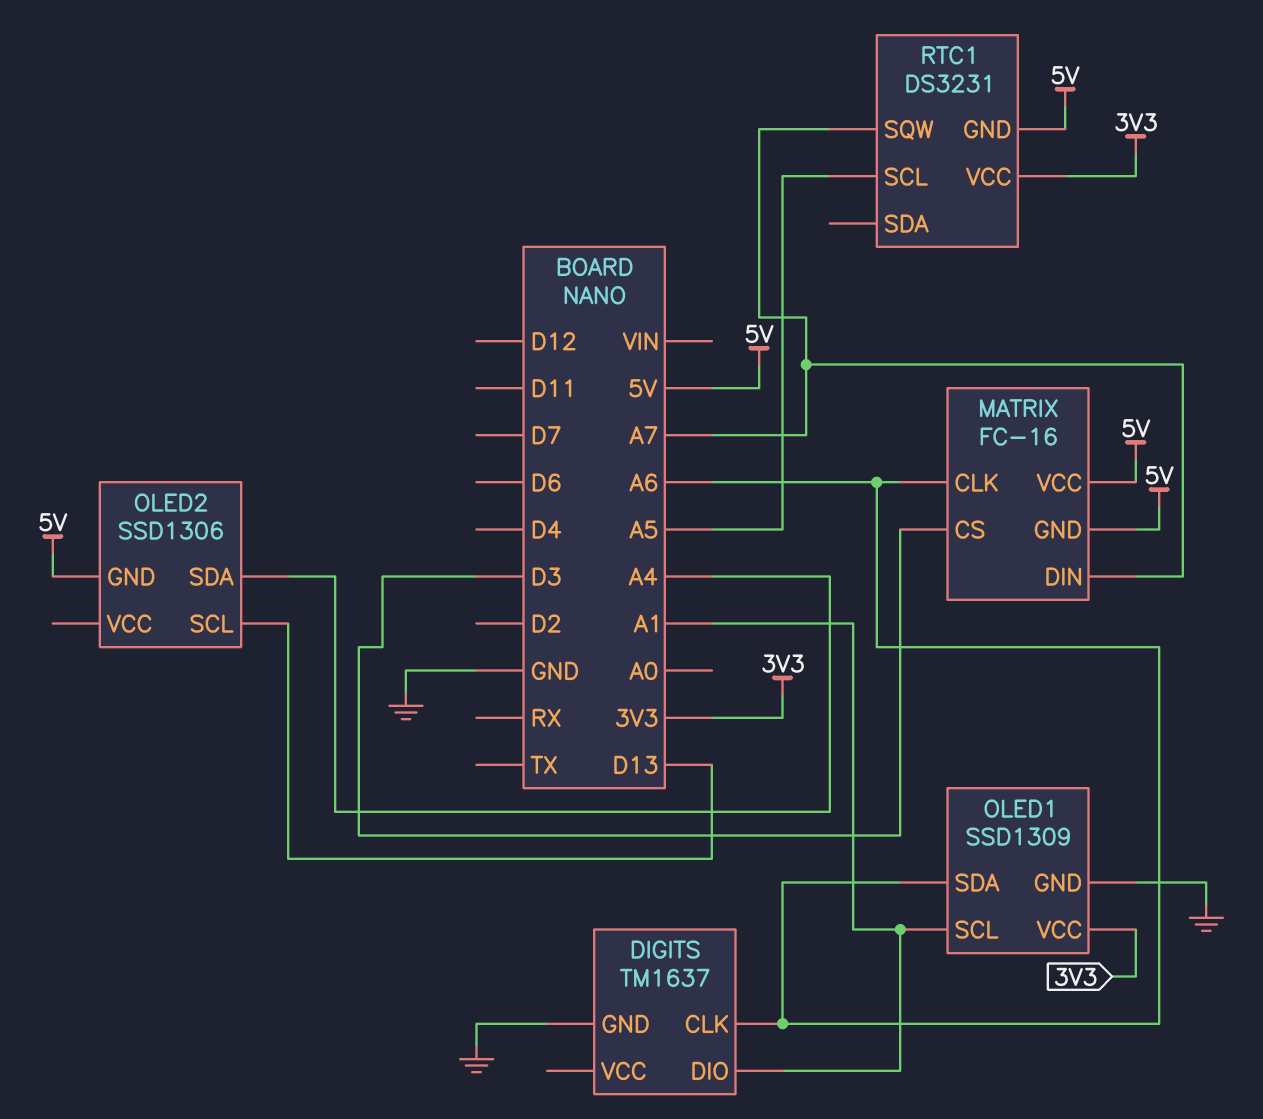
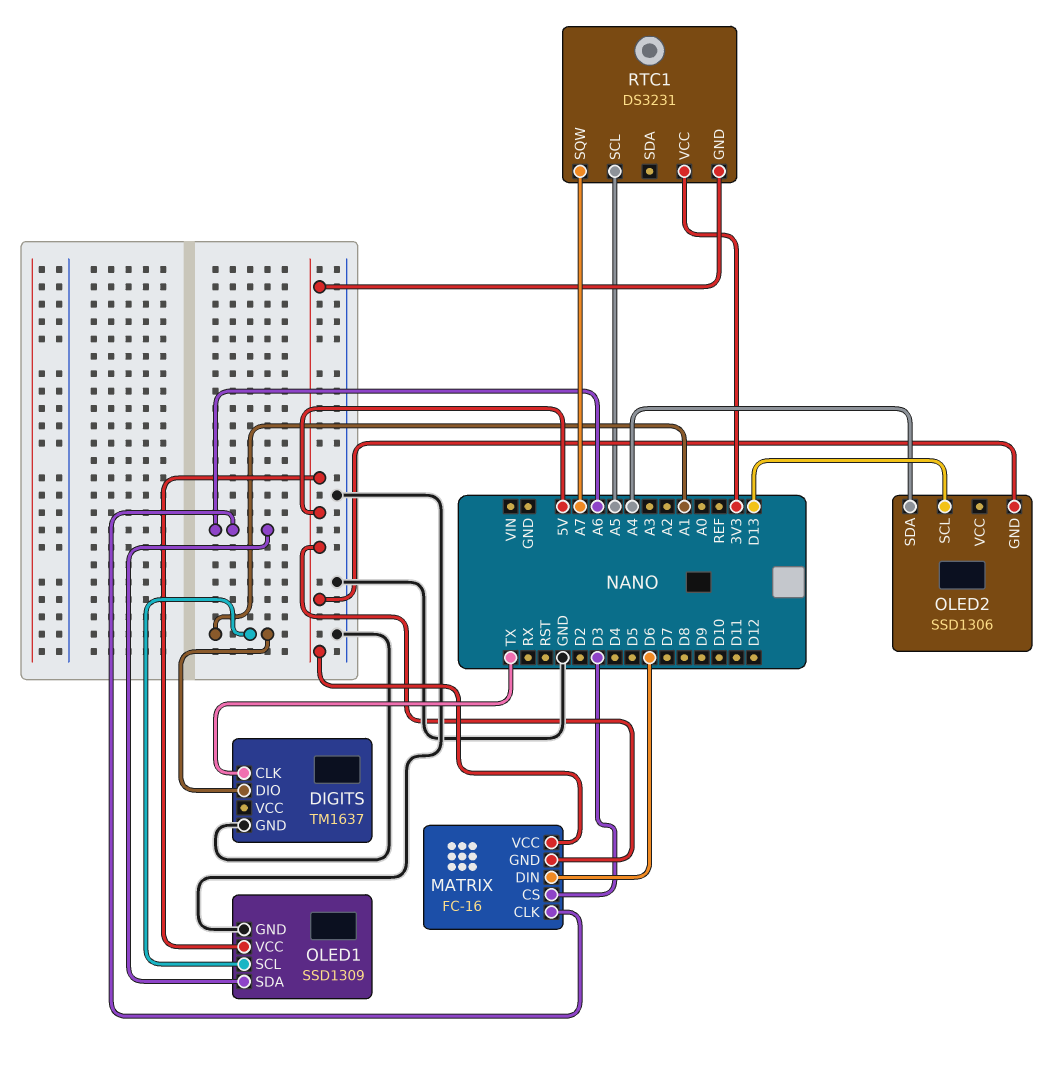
DIGITS pin CLK: A6 -> TX
MATRIX pin DIN: A7 -> D6
OLED1 pin VCC: 3V3 -> 5V

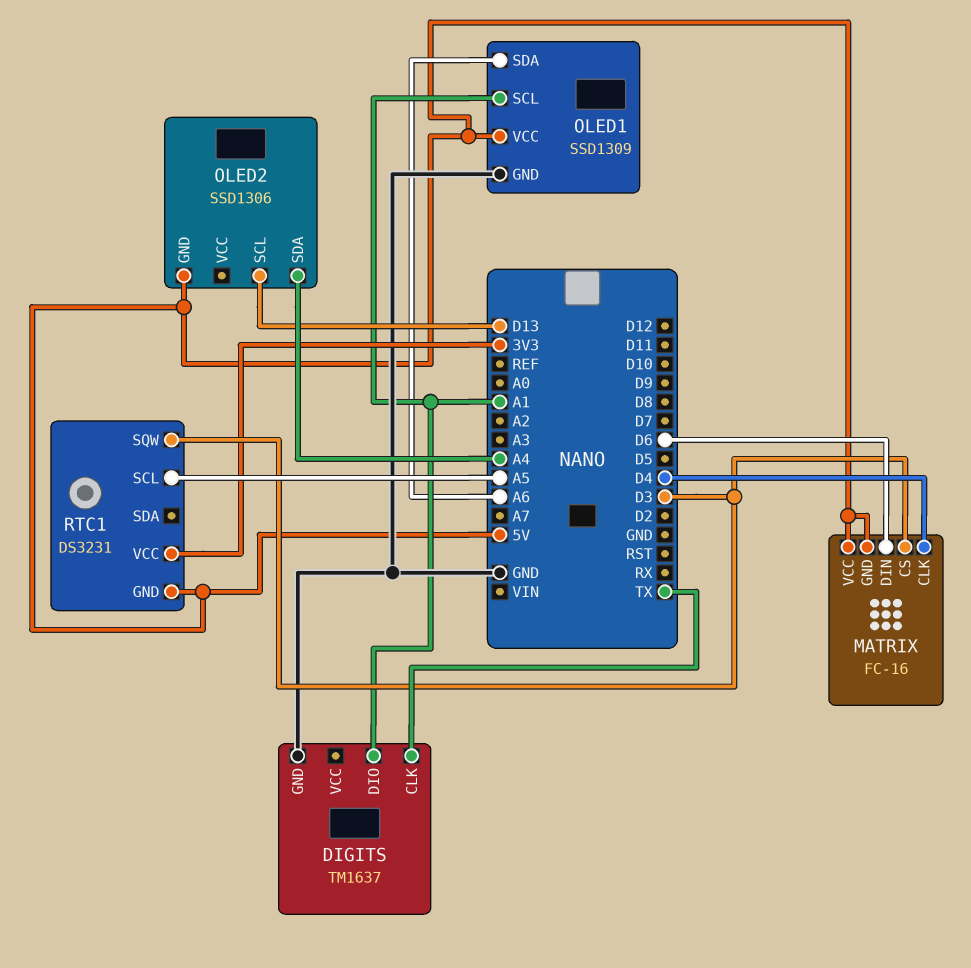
MATRIX pin CLK: A6 -> D4
RTC1 pin SQW: A7 -> D3

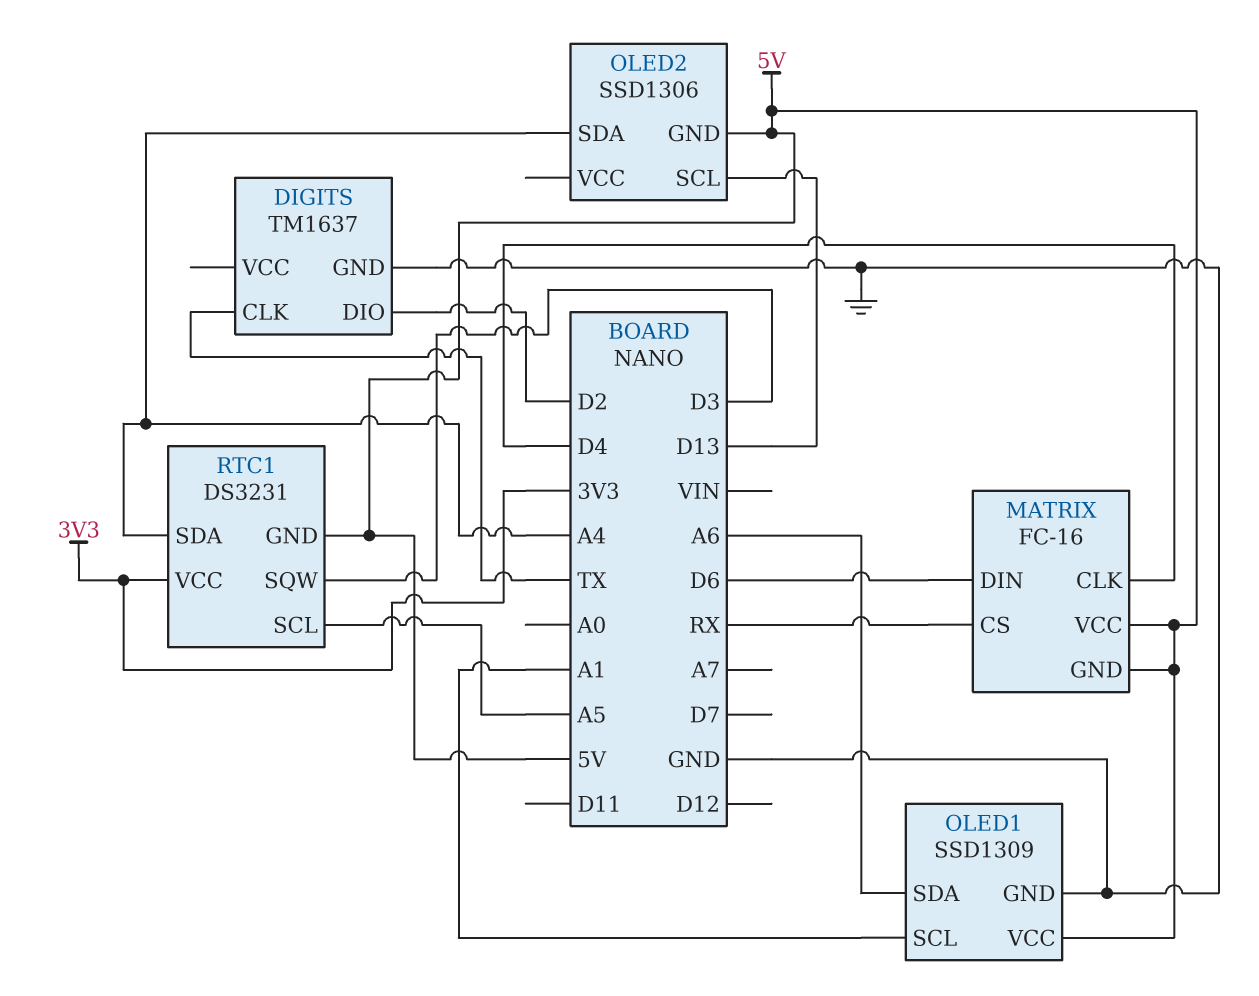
DIGITS pin DIO: A1 -> D2
MATRIX pin CS: D3 -> RX
RTC1 pin SDA: none -> A4

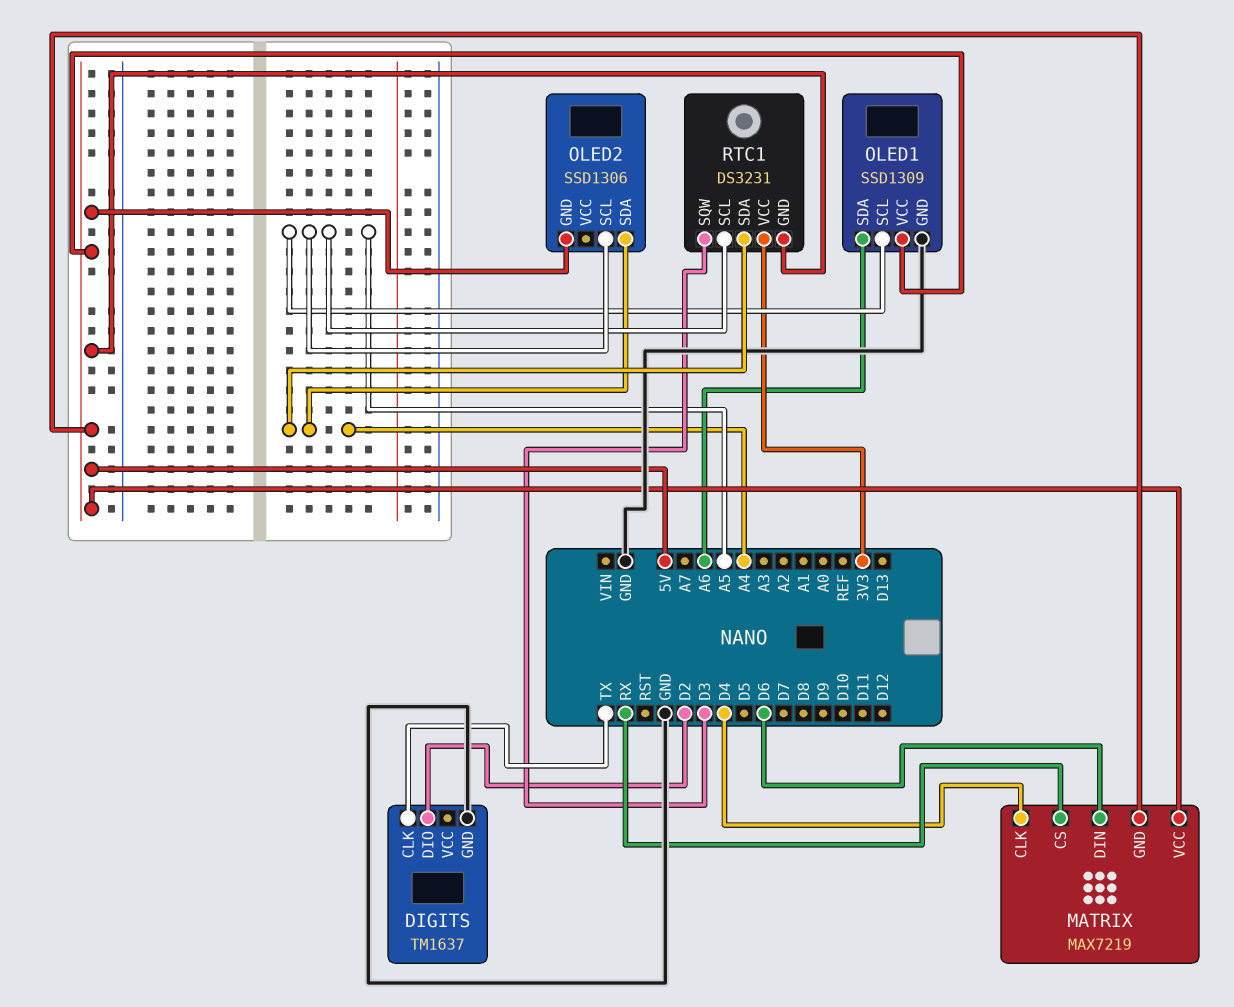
MATRIX: FC-16 -> MAX7219
OLED1 pin SCL: A1 -> A5
OLED2 pin SCL: D13 -> A5

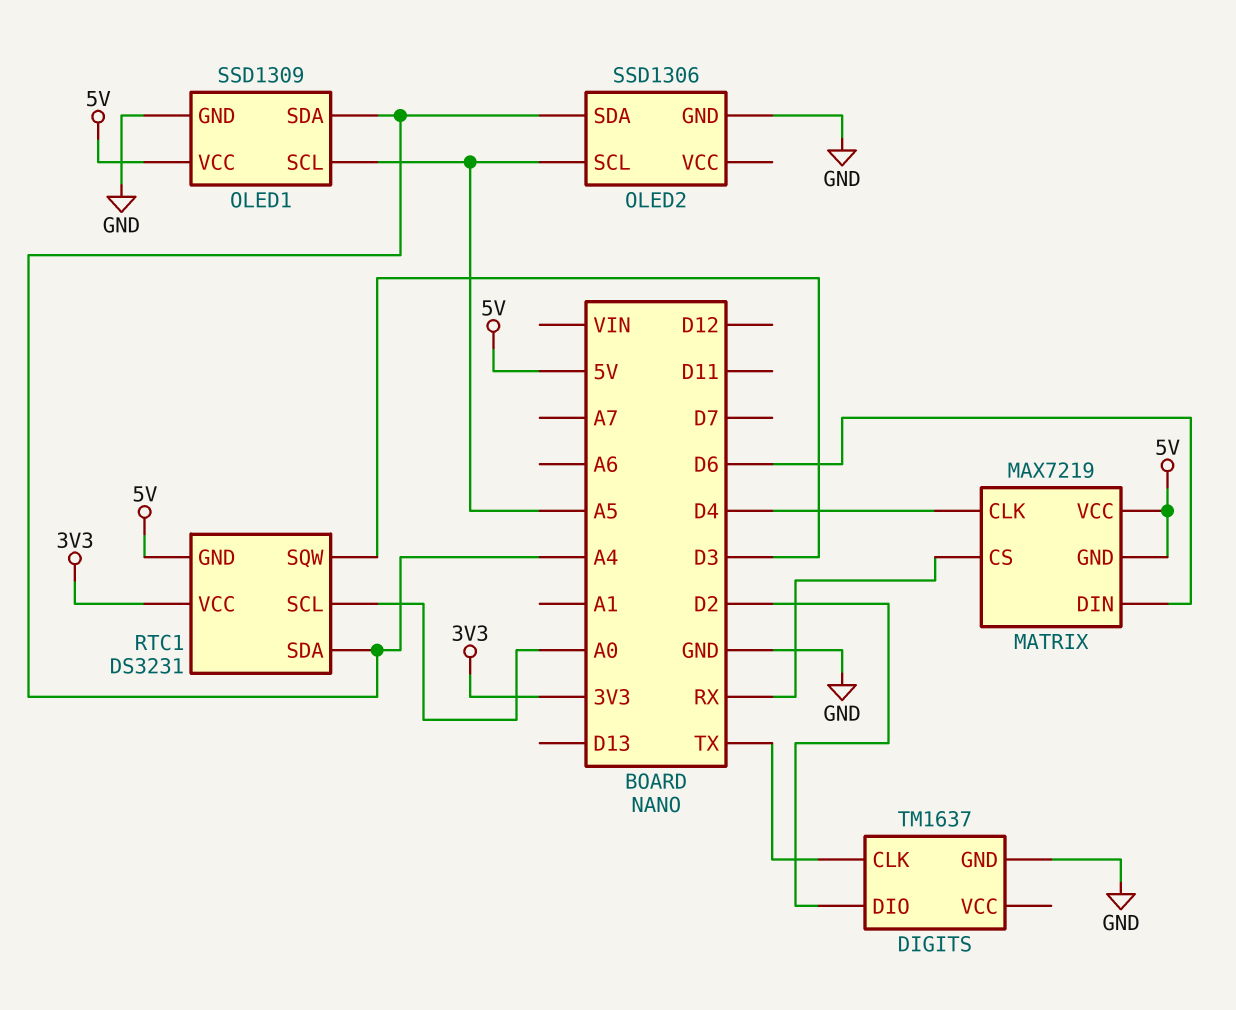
OLED1 pin SDA: A6 -> A4
OLED2 pin GND: 5V -> GND
RTC1 pin SCL: A5 -> A0

